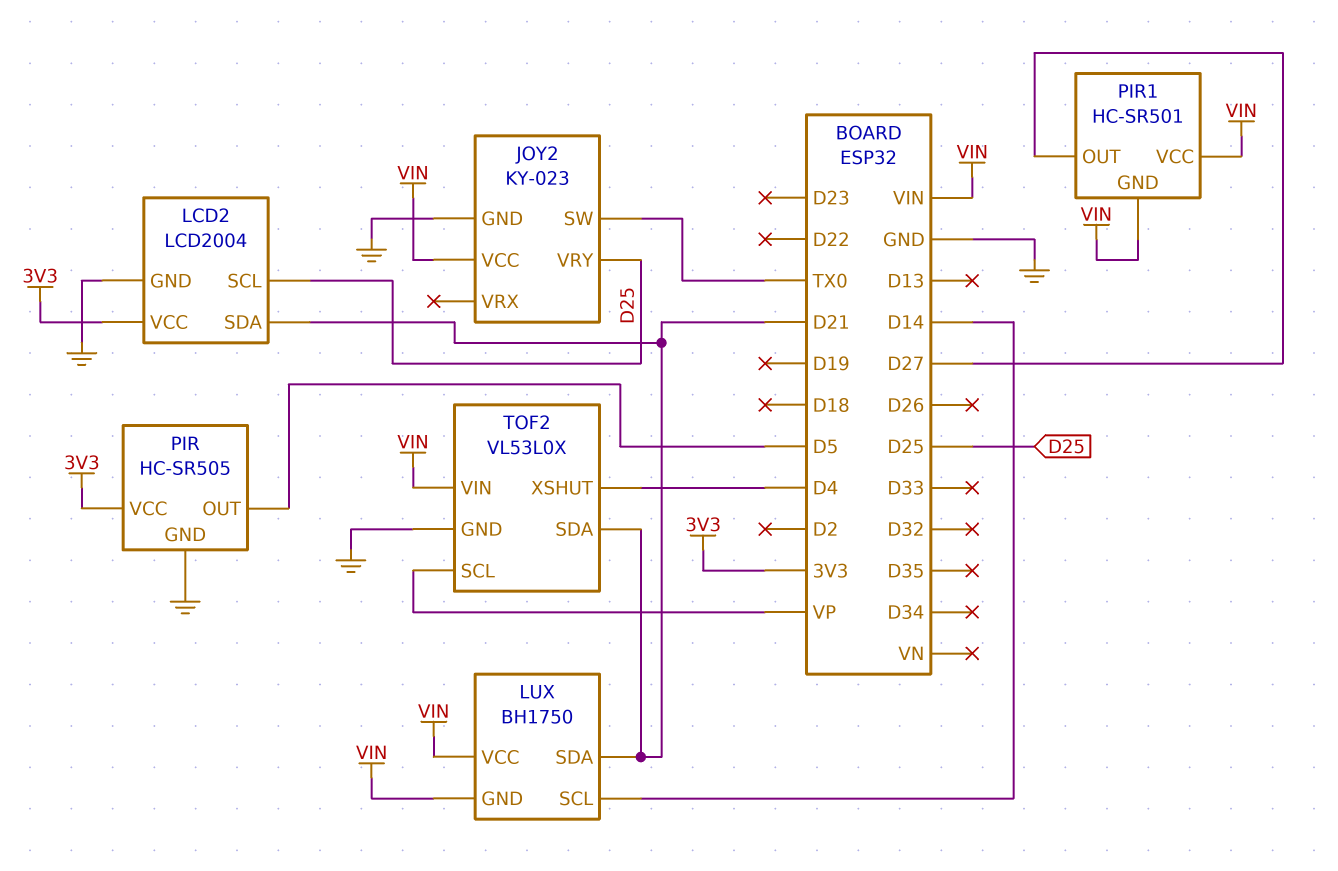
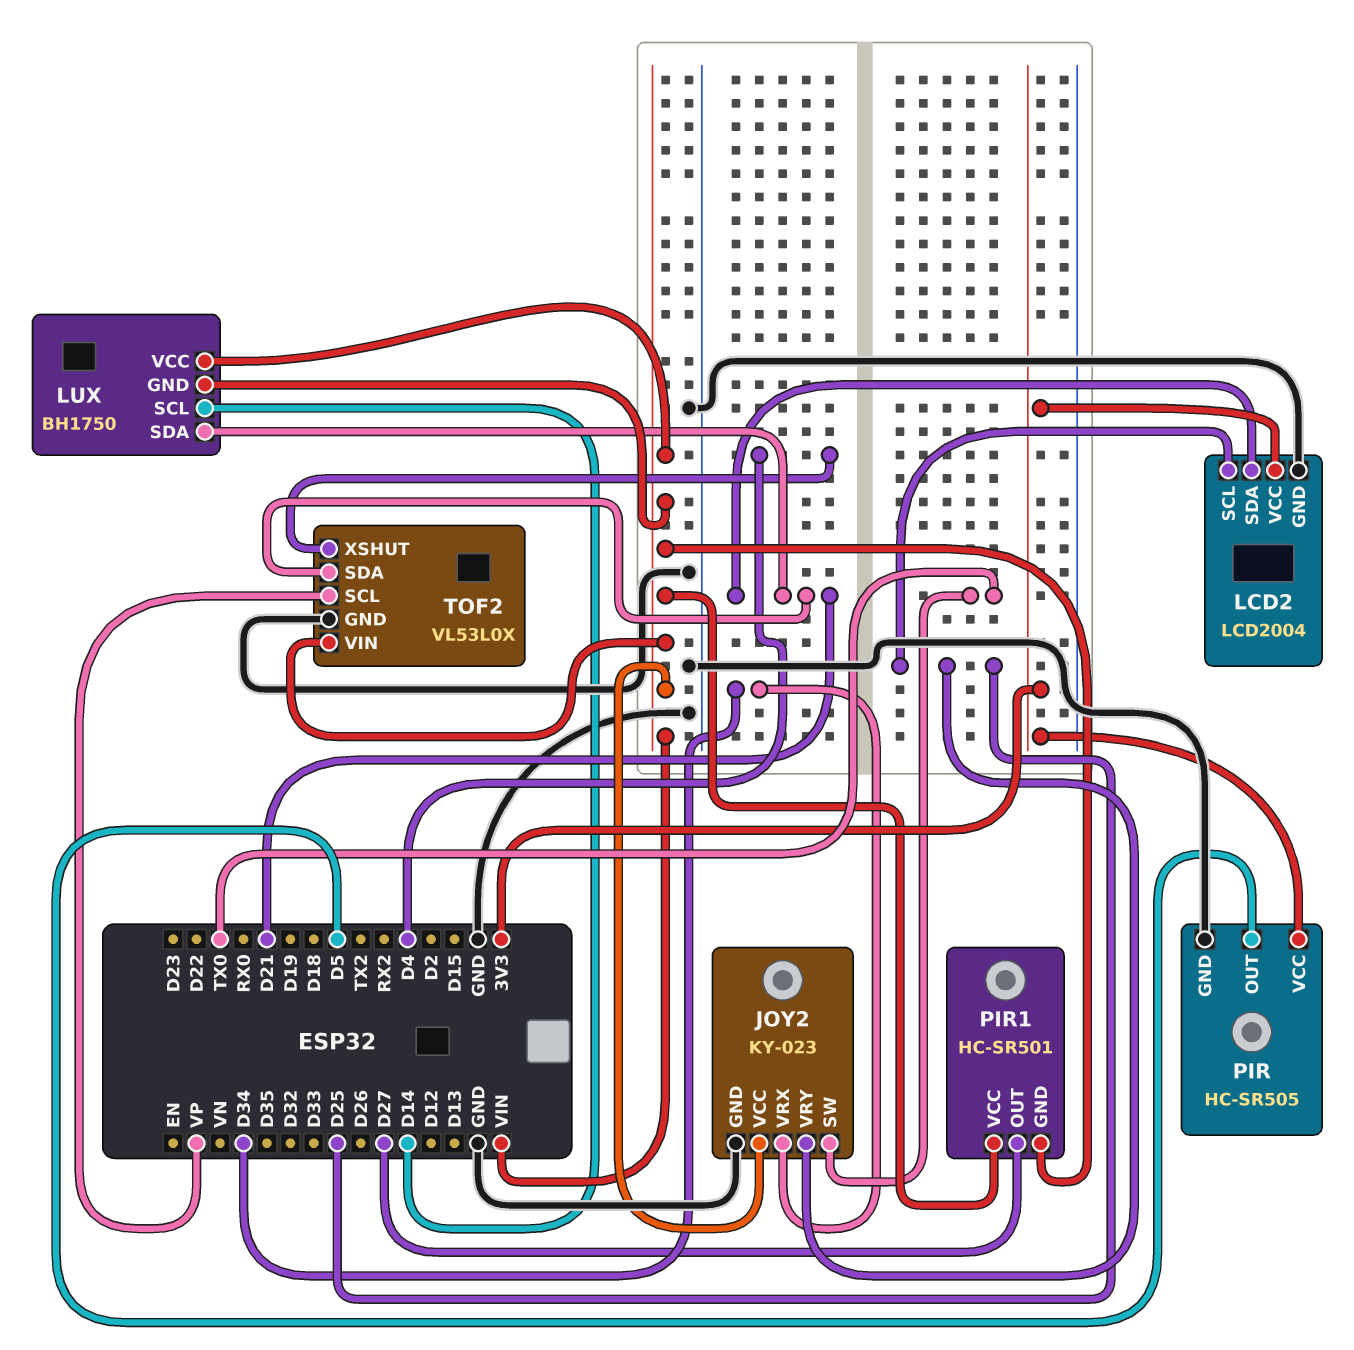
JOY2 pin VRX: none -> D34

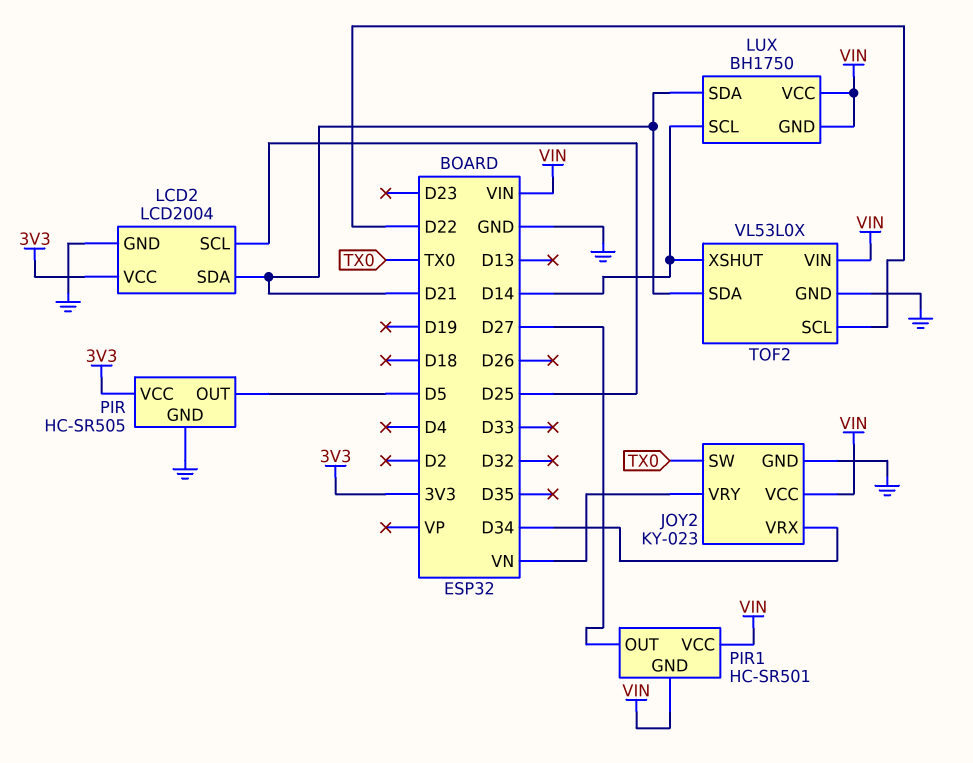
JOY2 pin VRY: D25 -> VN
TOF2 pin SCL: VP -> D22
TOF2 pin XSHUT: D4 -> D14

